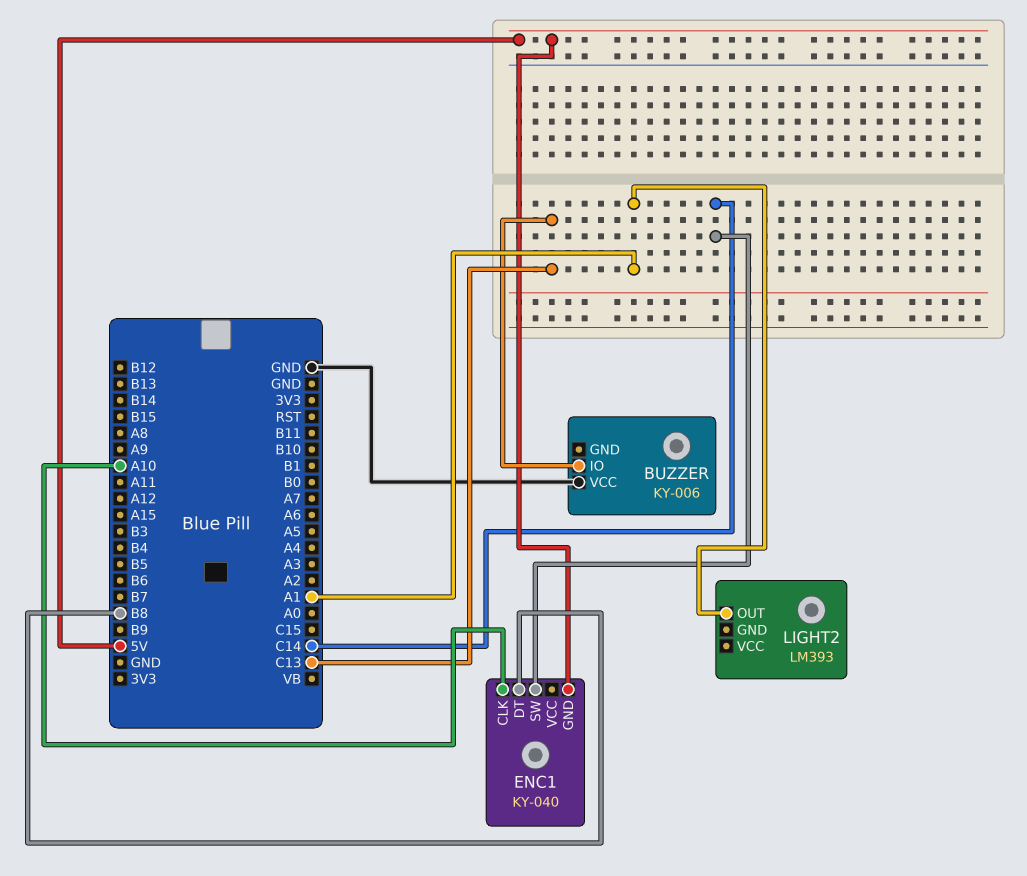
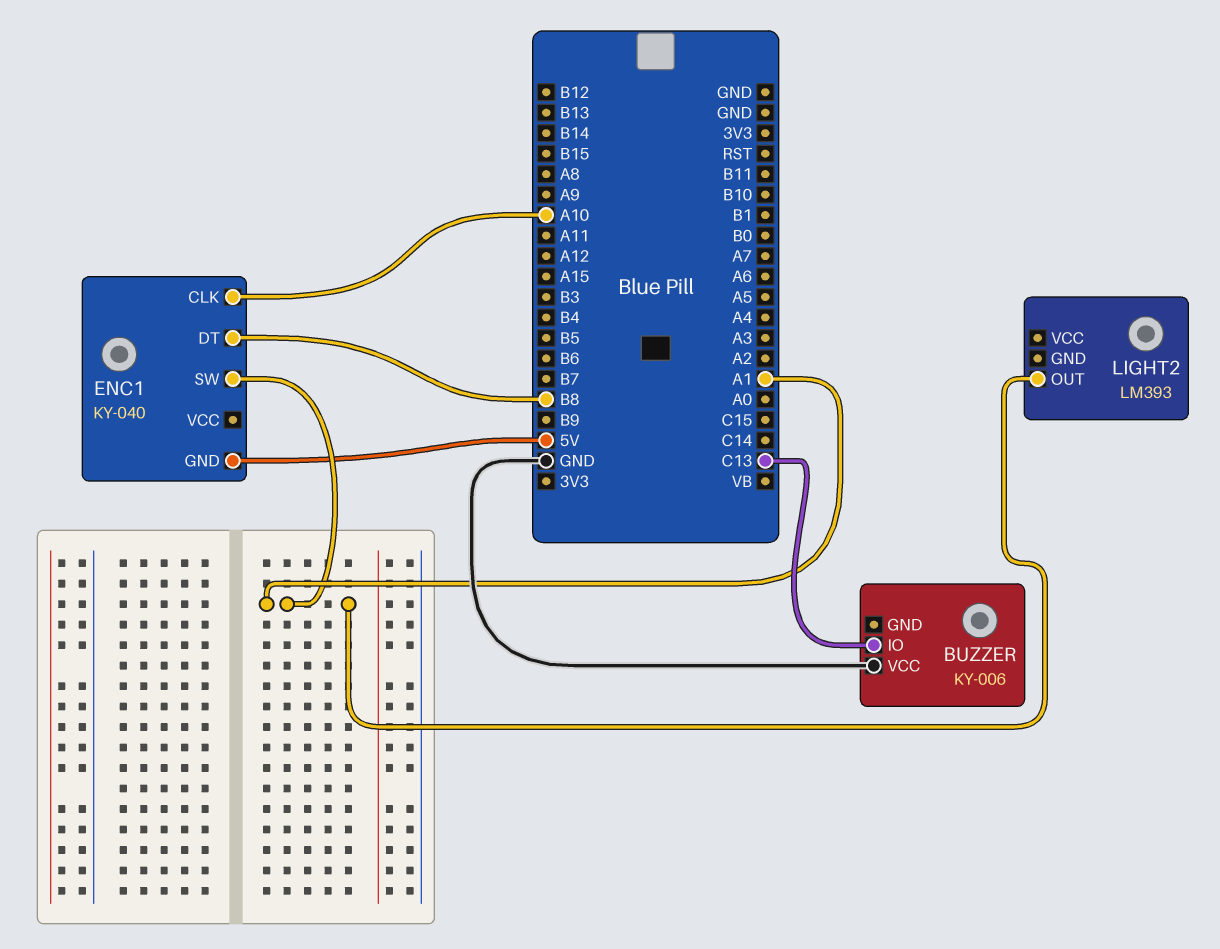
ENC1 pin SW: C14 -> A1

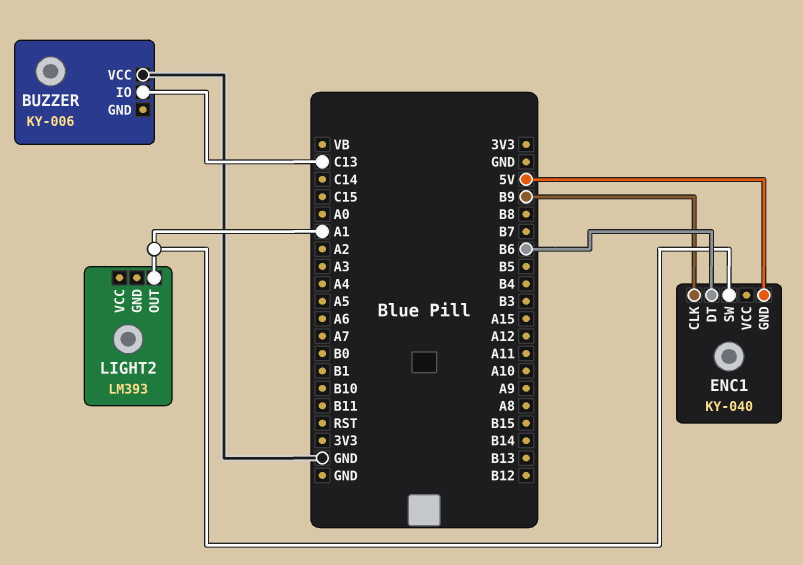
ENC1 pin CLK: A10 -> B9
ENC1 pin DT: B8 -> B6

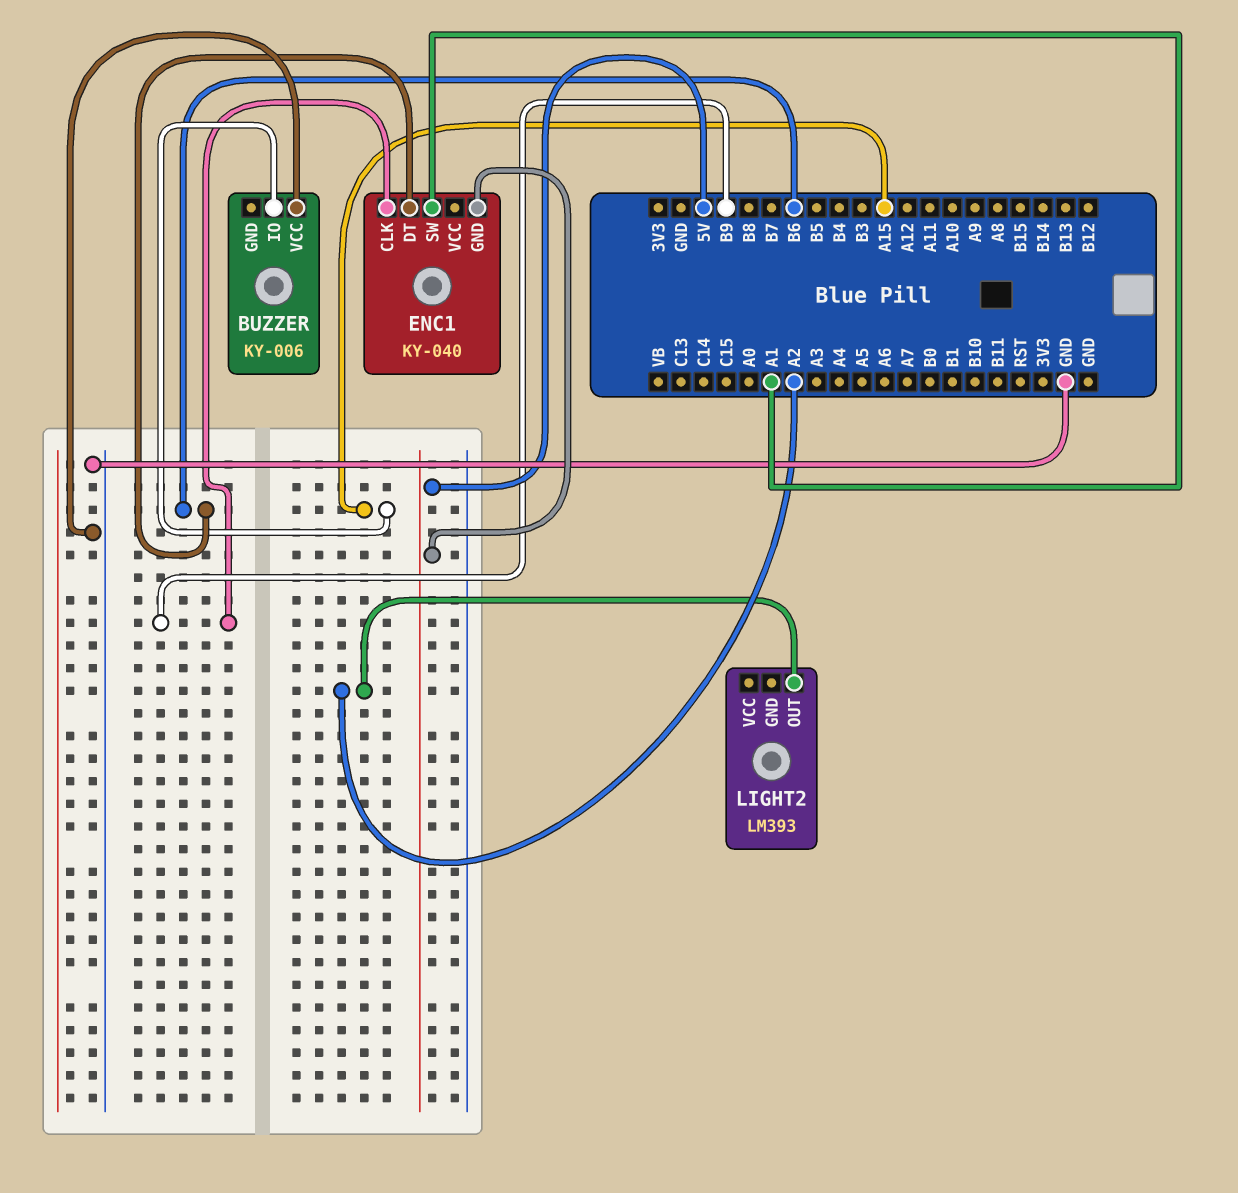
BUZZER pin IO: C13 -> A15
LIGHT2 pin OUT: A1 -> A2

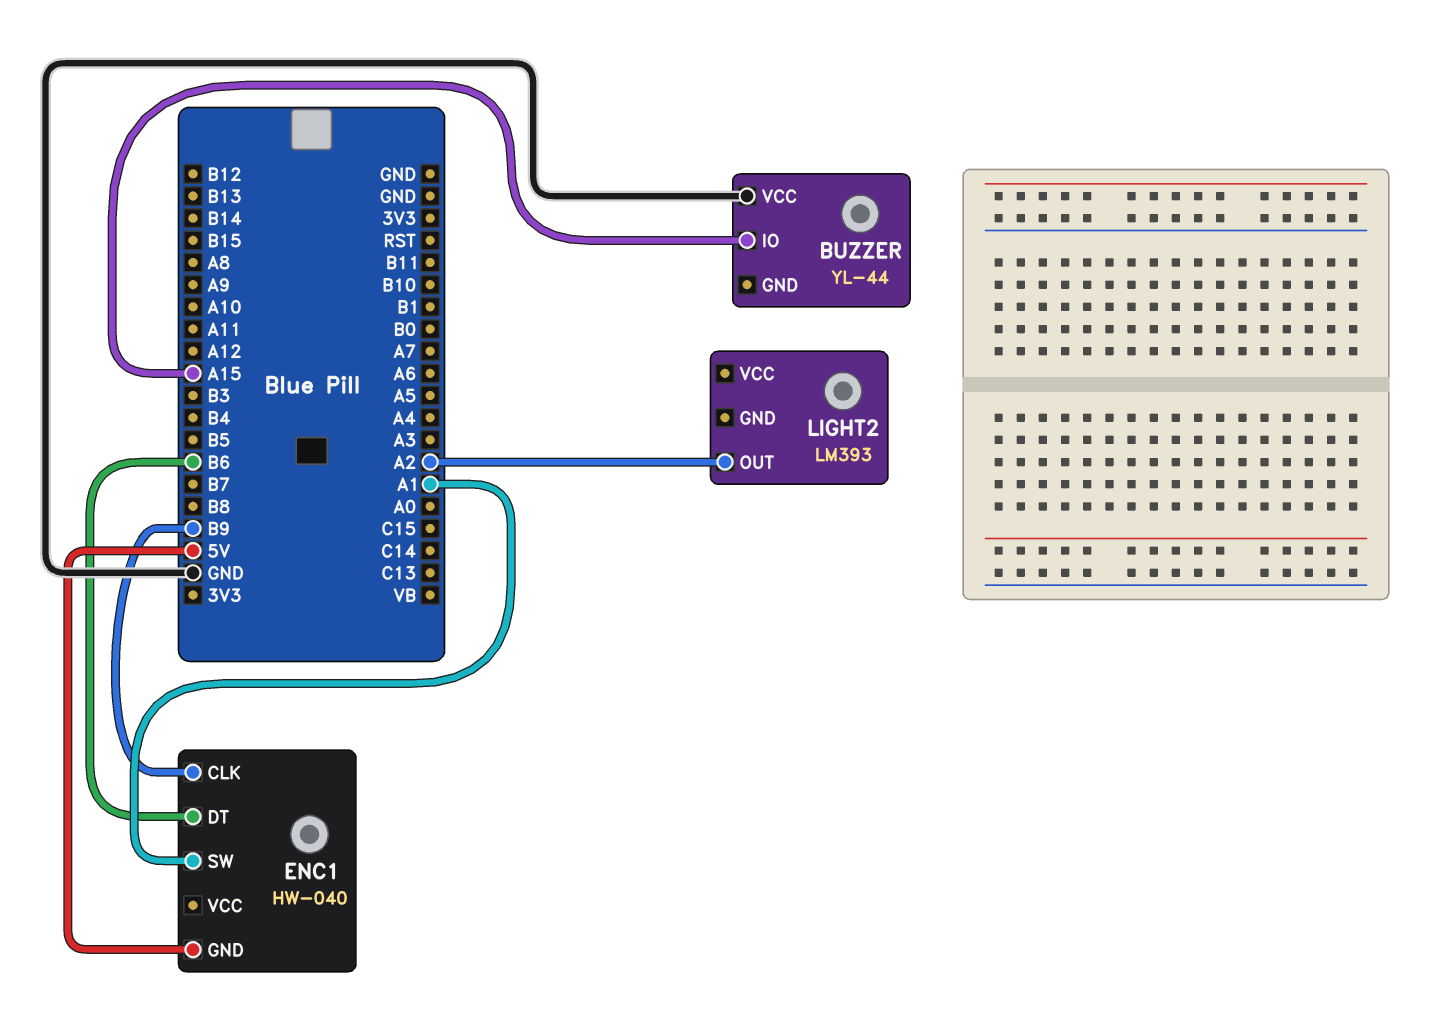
BUZZER: KY-006 -> YL-44
ENC1: KY-040 -> HW-040

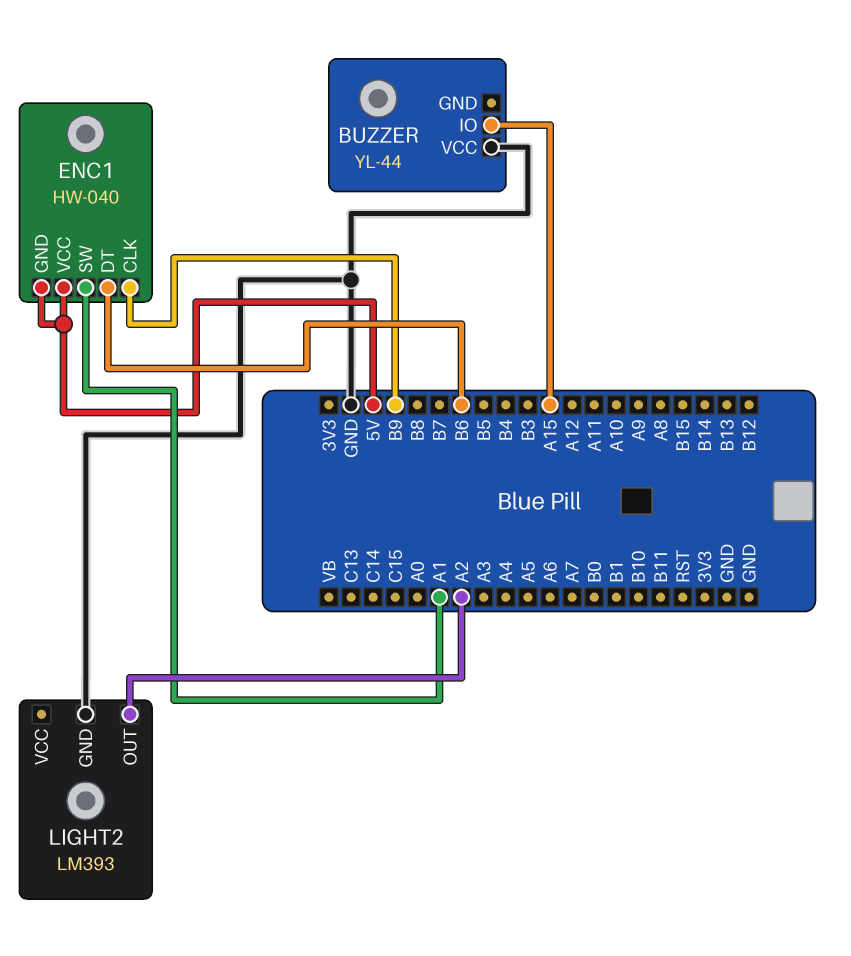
ENC1 pin VCC: none -> 5V
LIGHT2 pin GND: none -> GND

